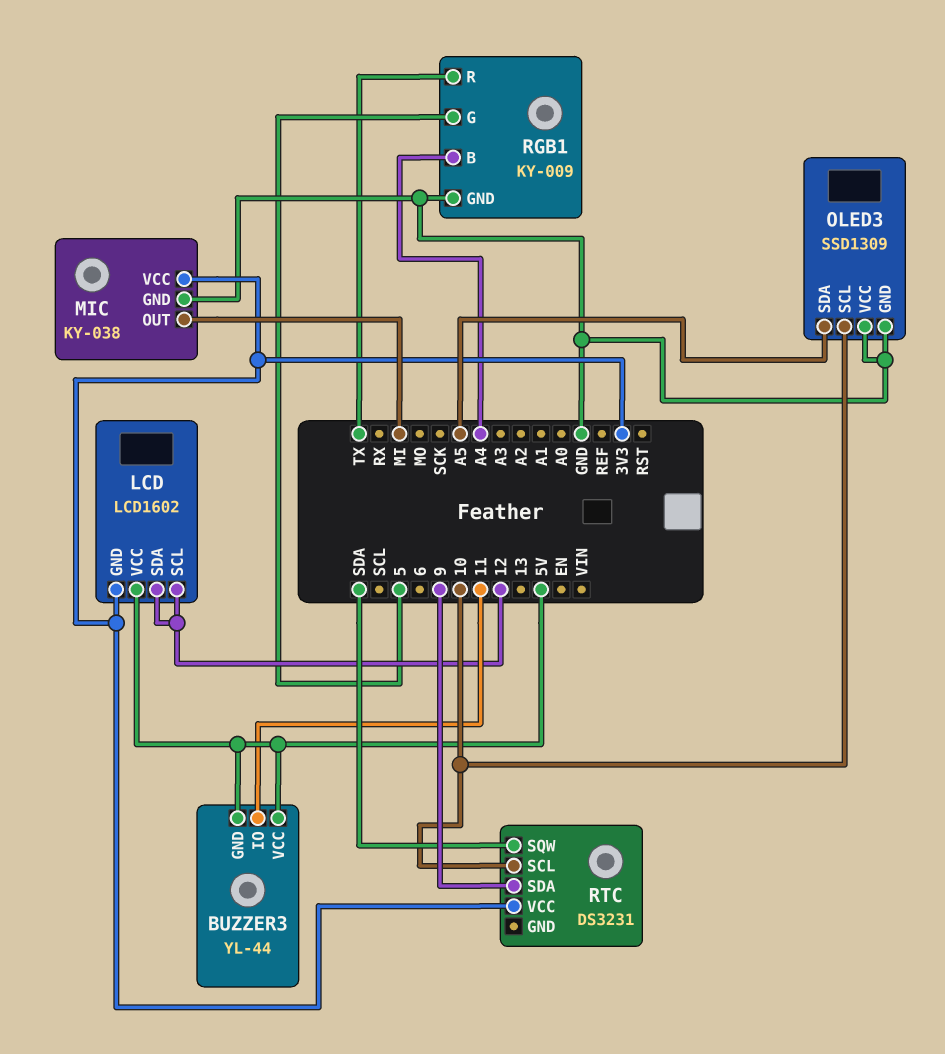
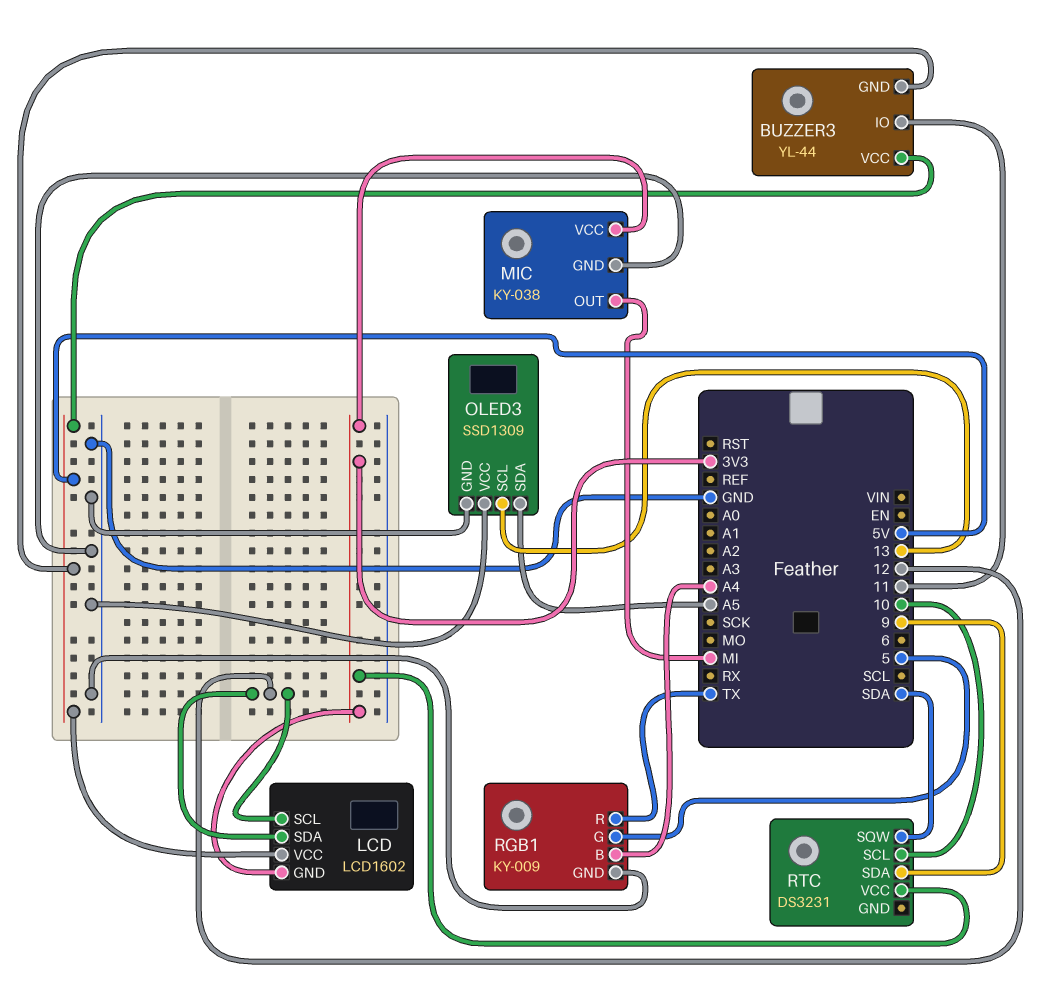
OLED3 pin SCL: 10 -> 13

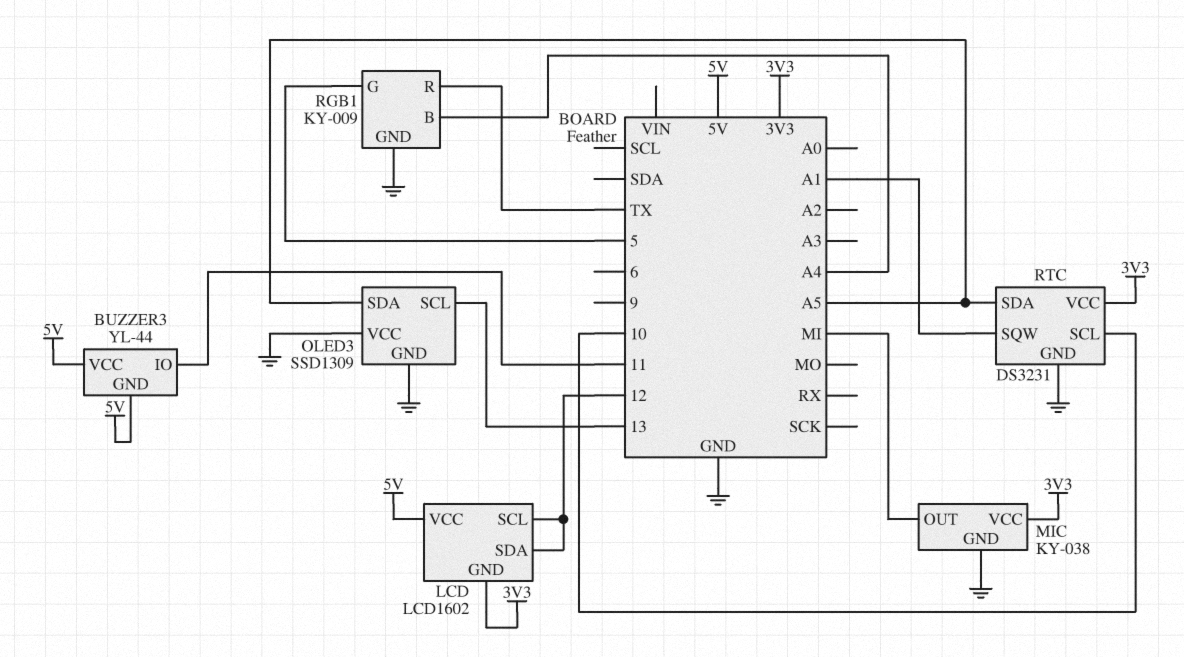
RTC pin GND: none -> GND
RTC pin SDA: 9 -> A5
RTC pin SQW: SDA -> A1

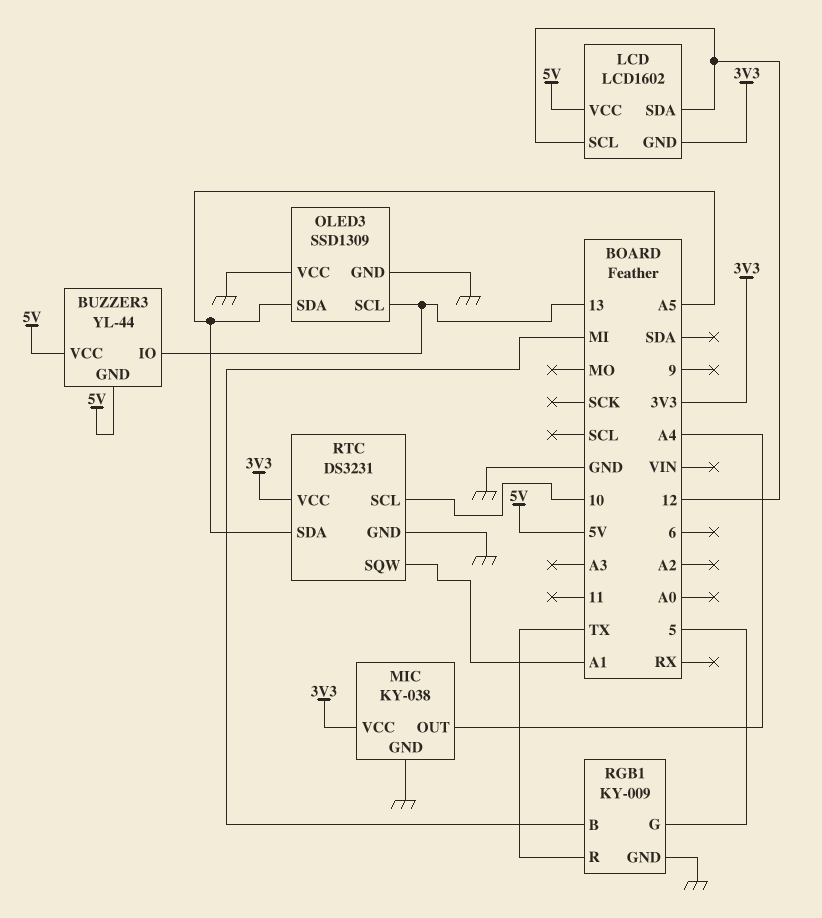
BUZZER3 pin IO: 11 -> 13
MIC pin OUT: MI -> A4
RGB1 pin B: A4 -> MI

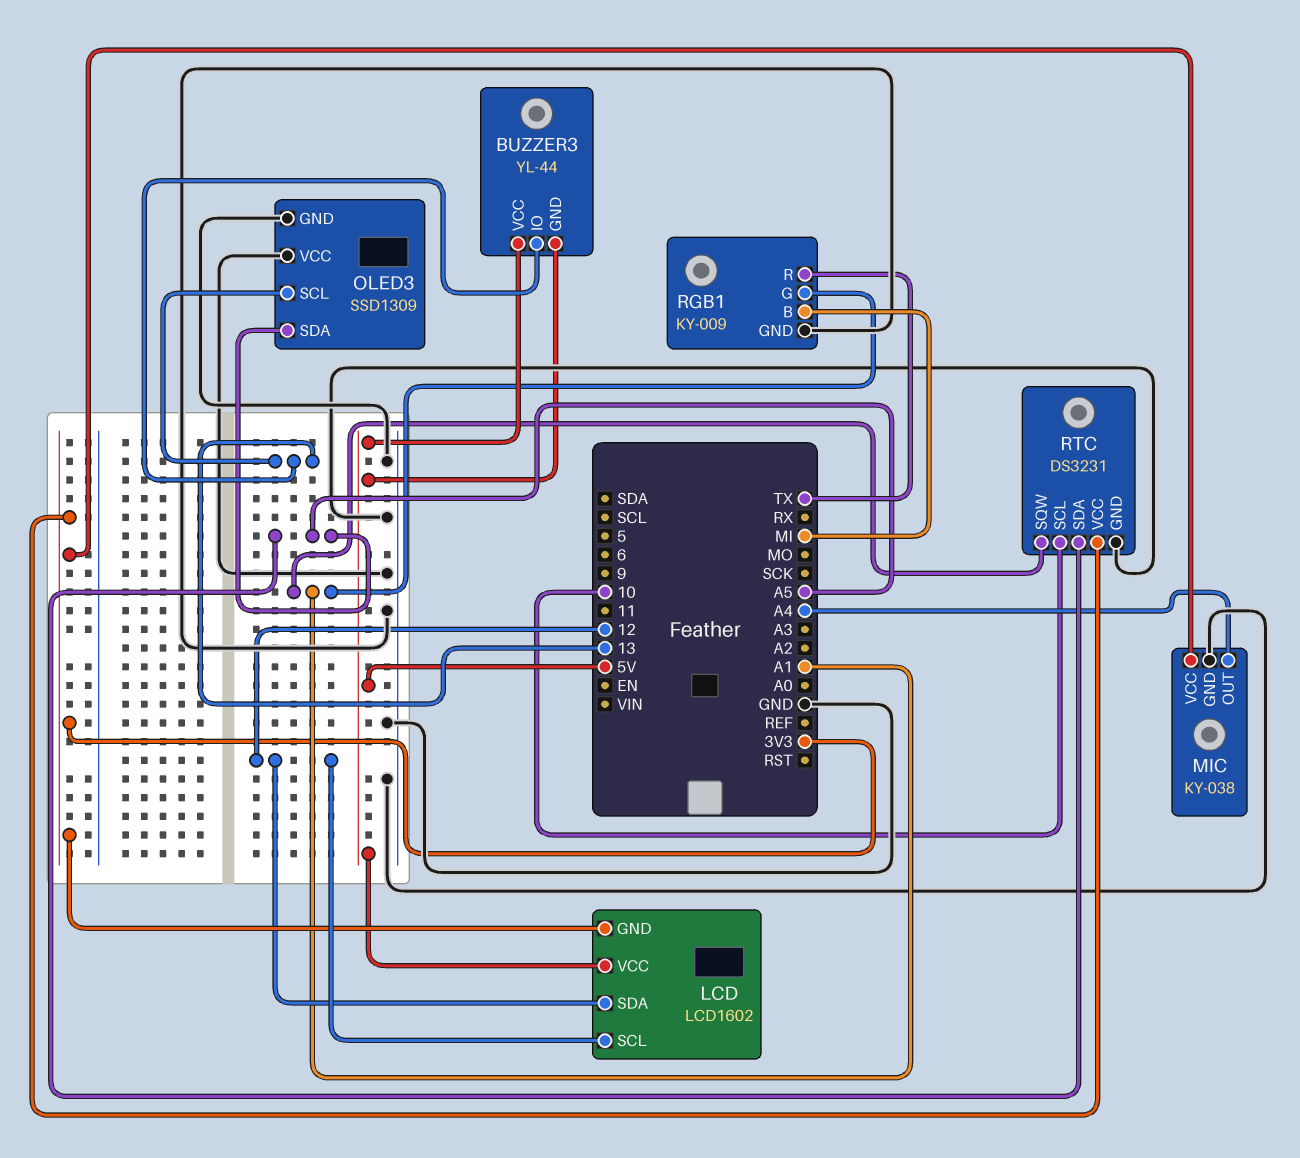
RGB1 pin G: 5 -> A1

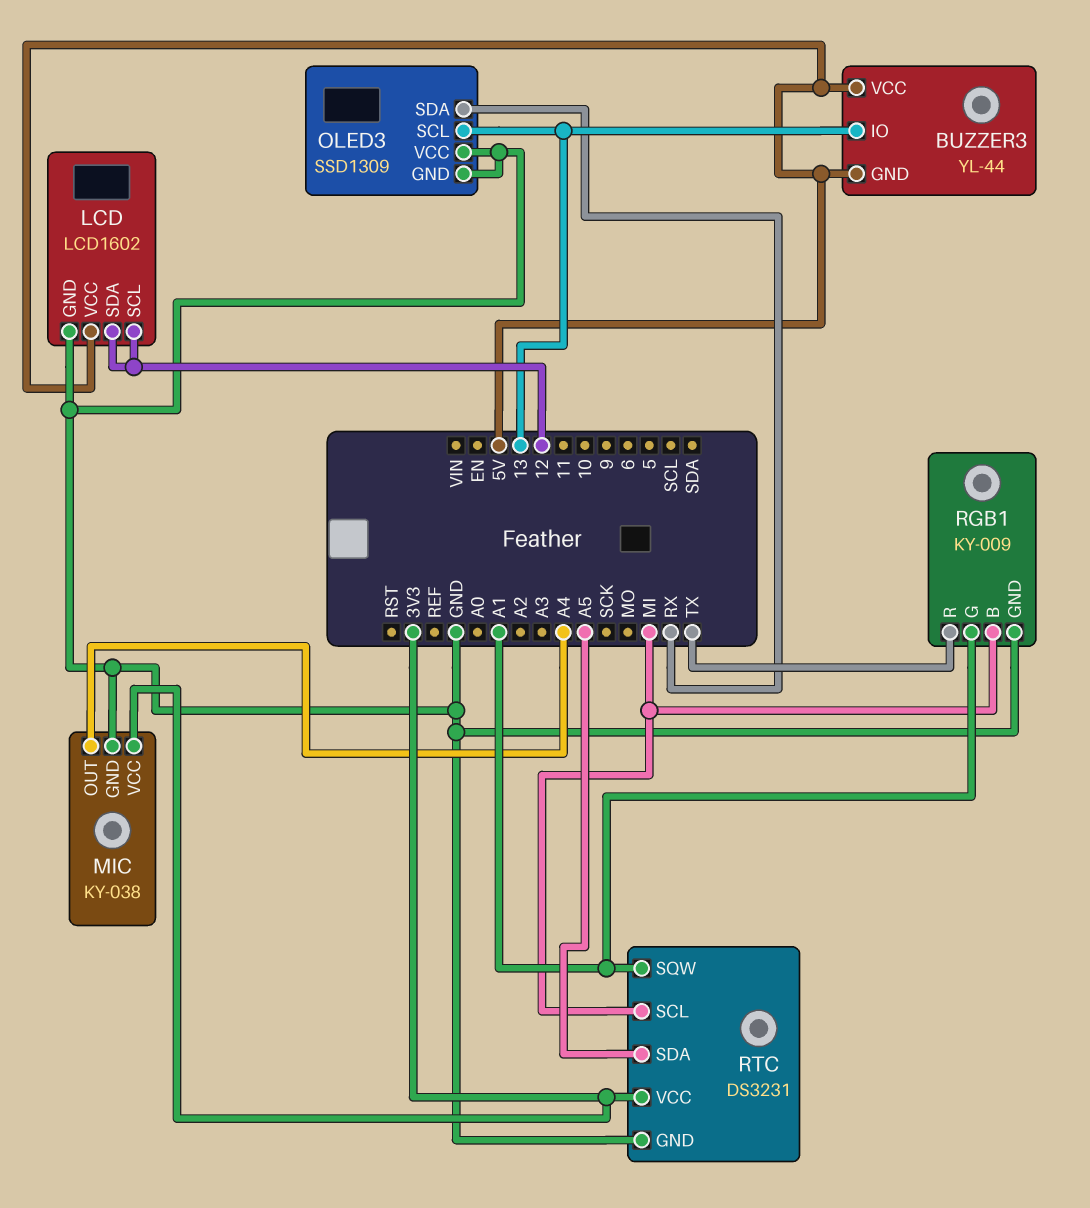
LCD pin GND: 3V3 -> GND
OLED3 pin SDA: A5 -> RX
RTC pin SCL: 10 -> MI

